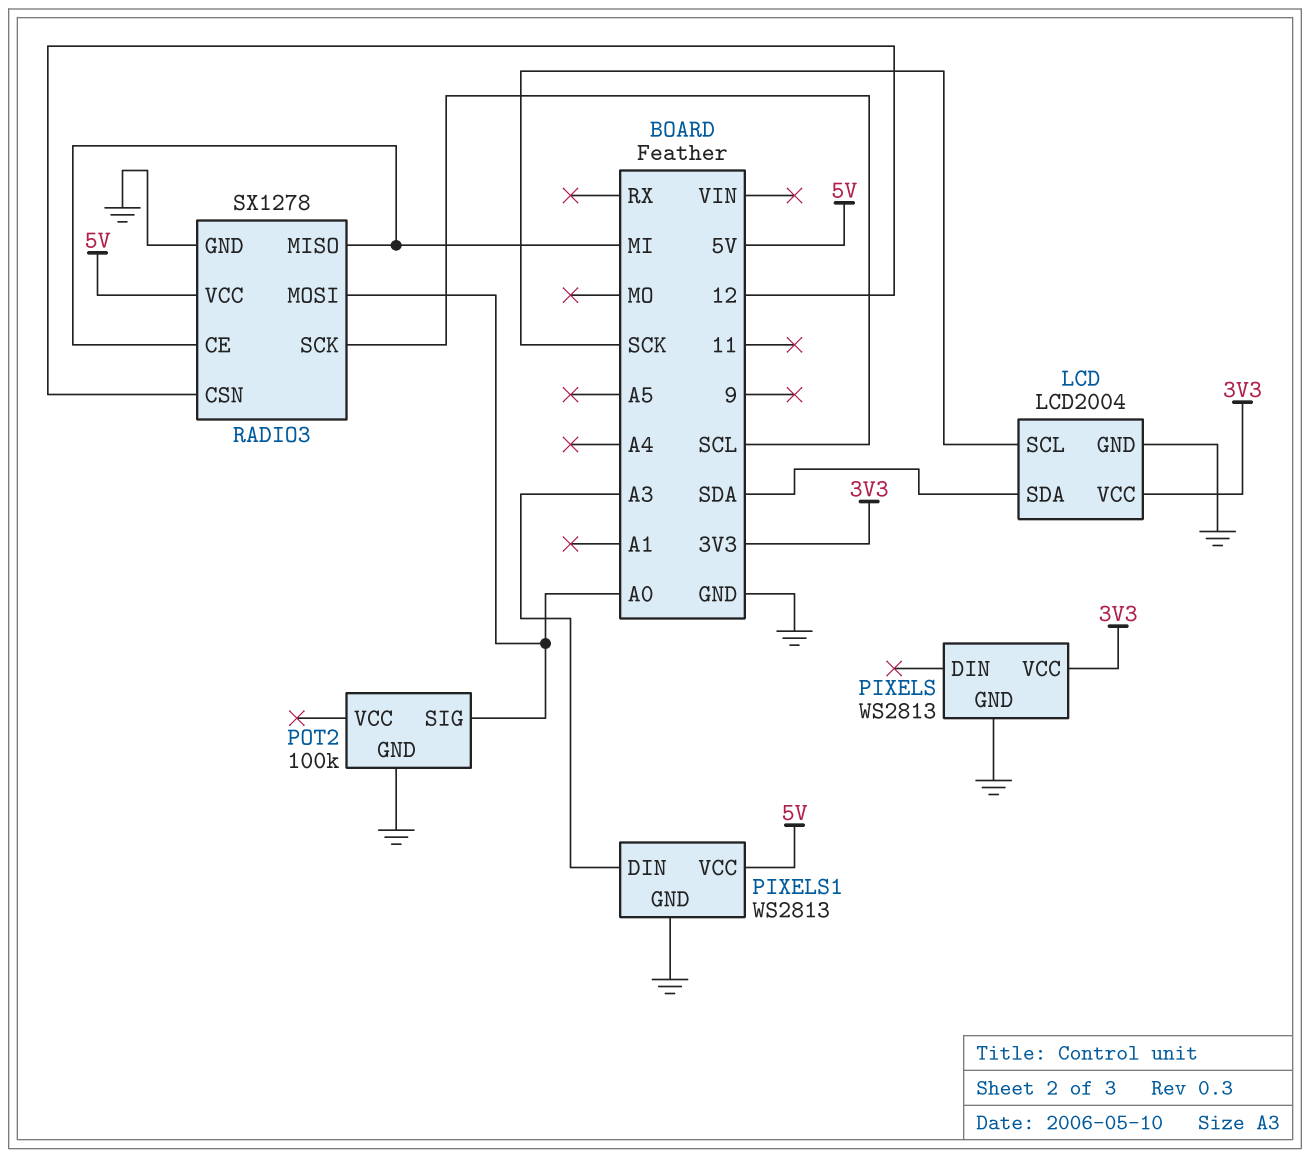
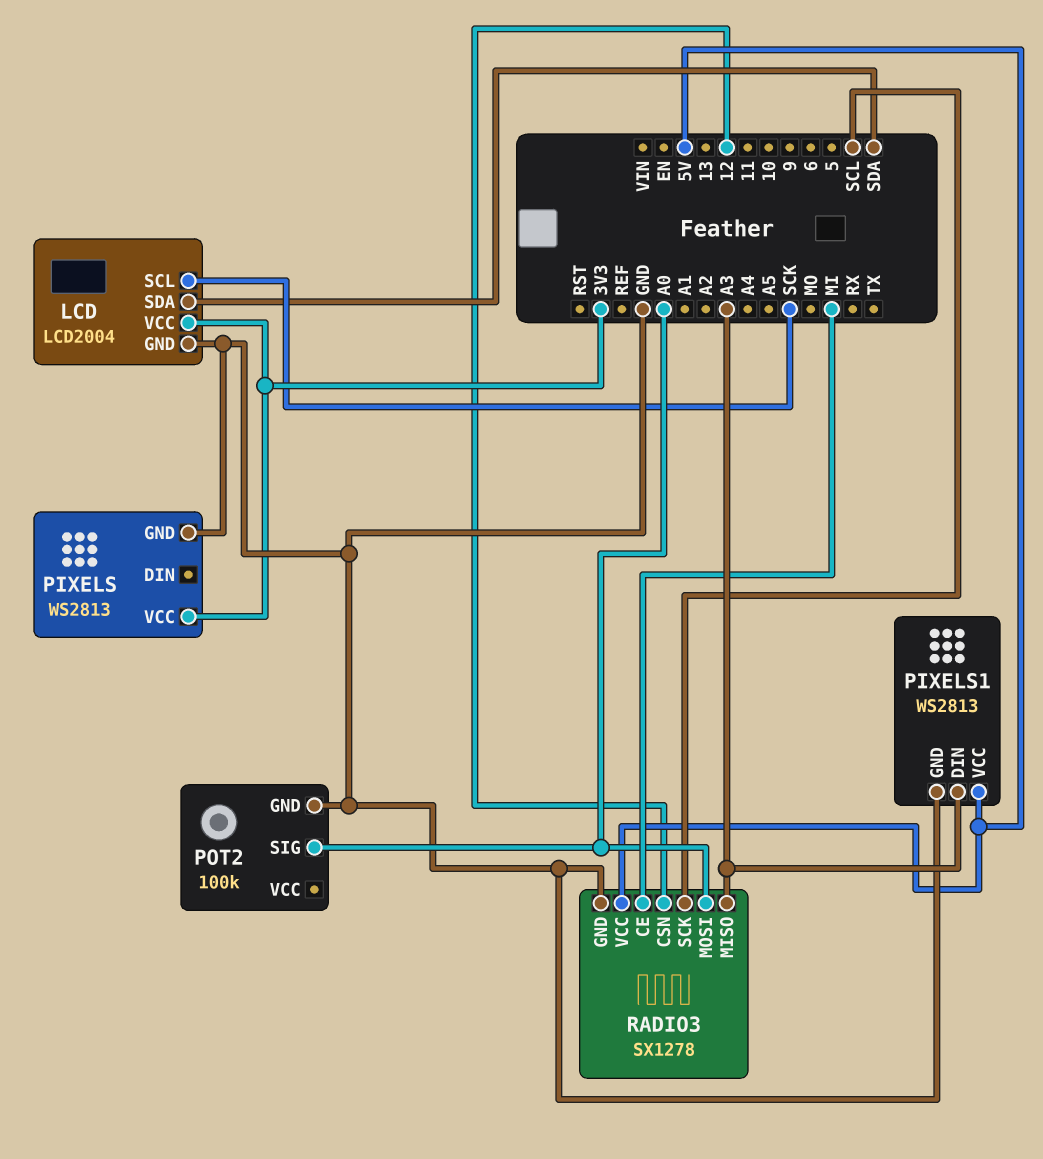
RADIO3 pin MISO: MI -> A3

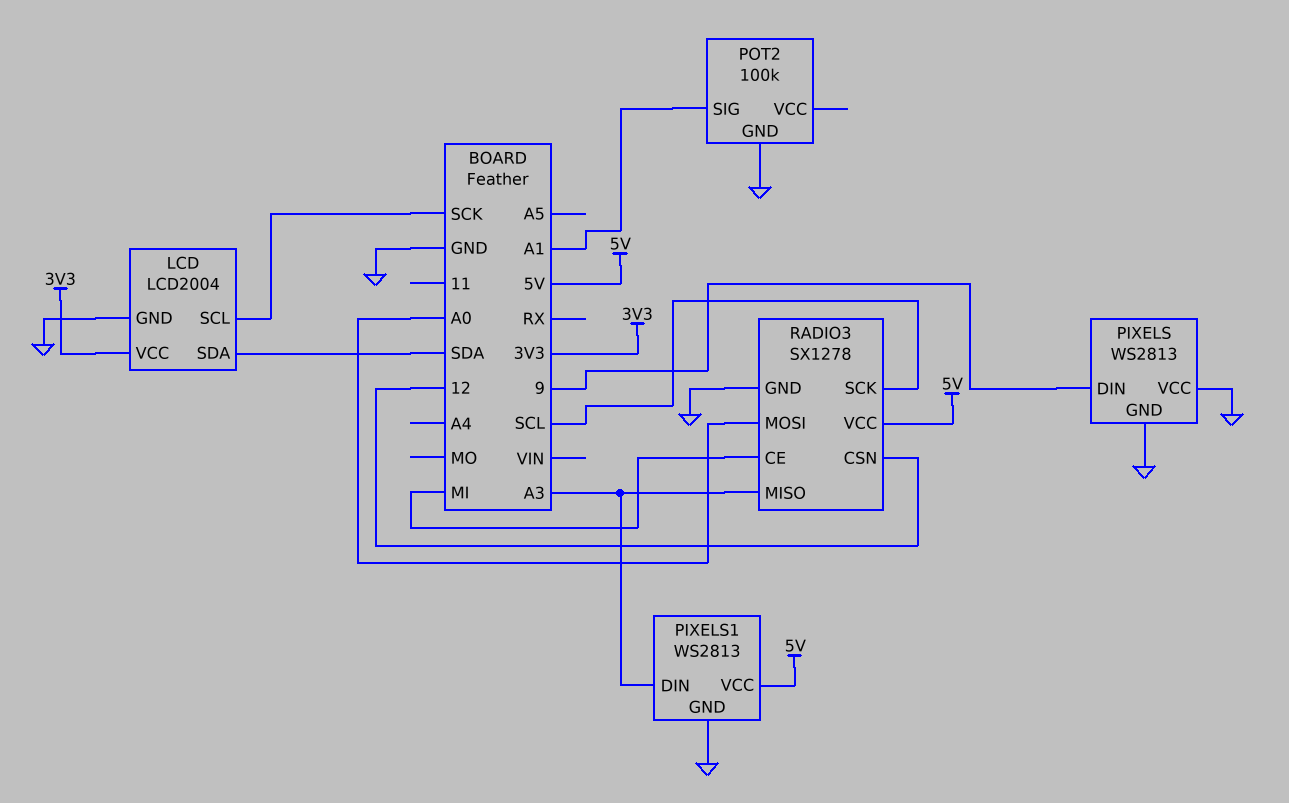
PIXELS pin DIN: none -> 9
PIXELS pin VCC: 3V3 -> GND
POT2 pin SIG: A0 -> A1

